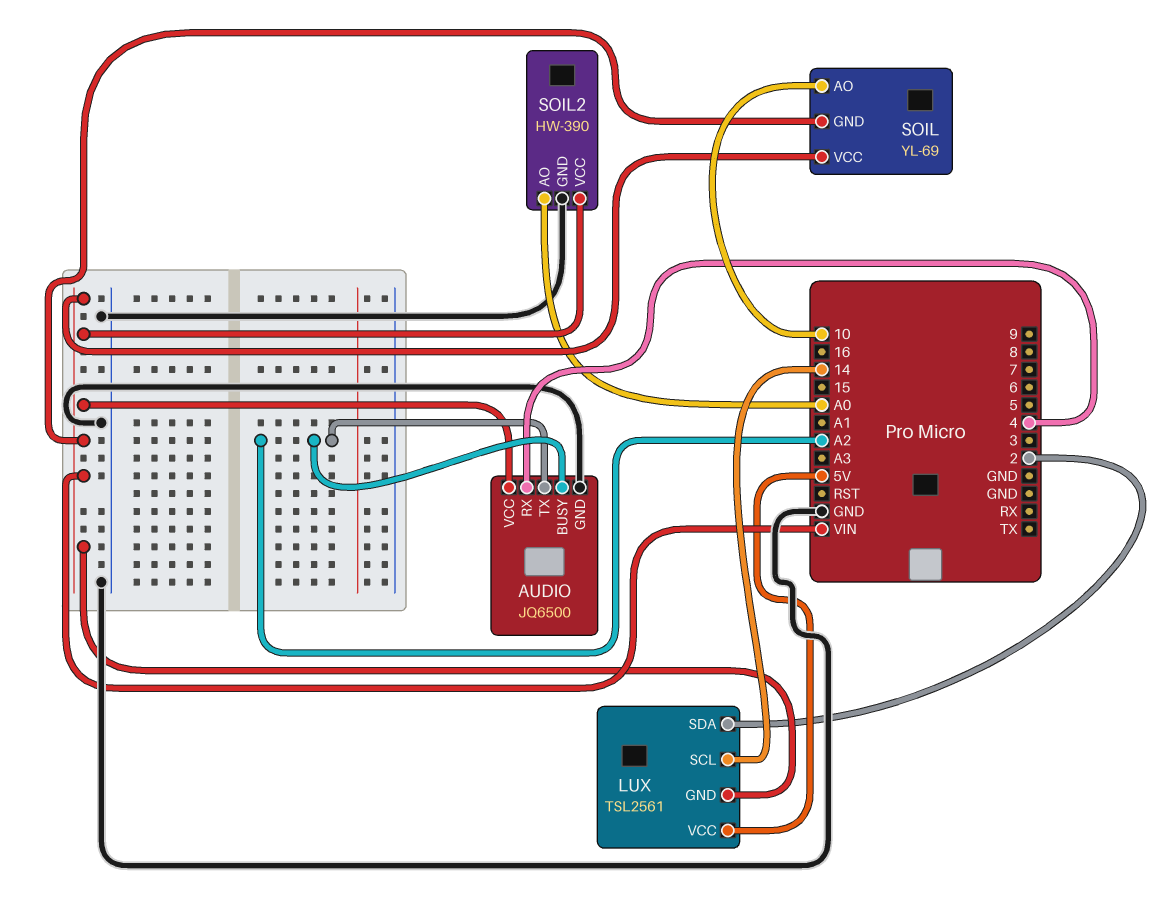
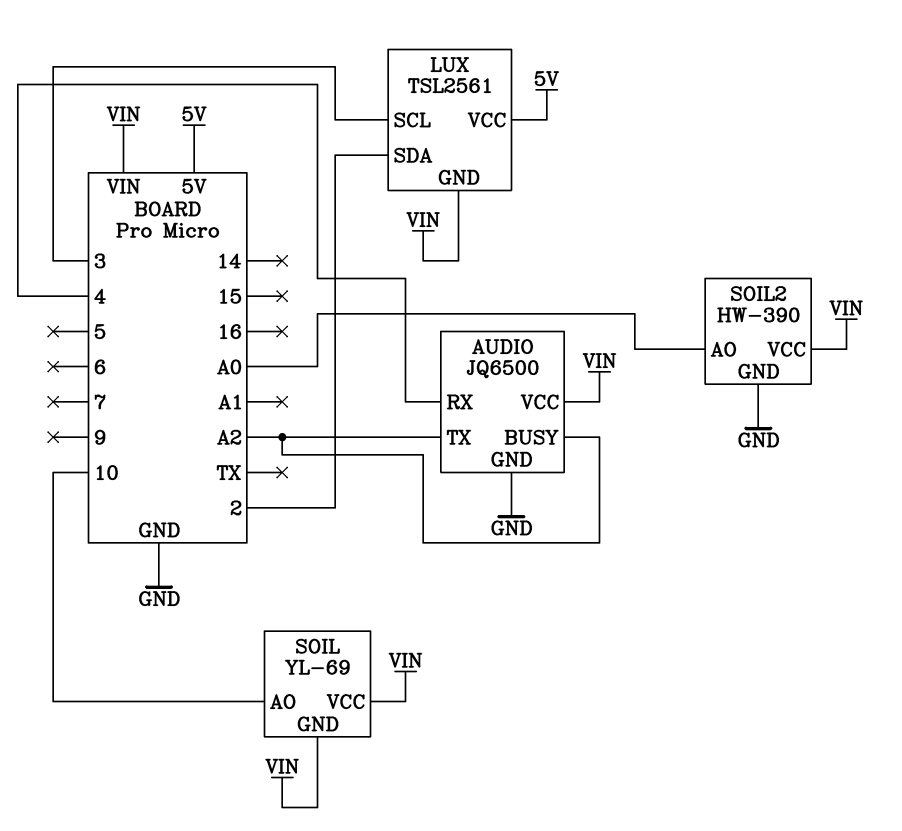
LUX pin SCL: 14 -> 3

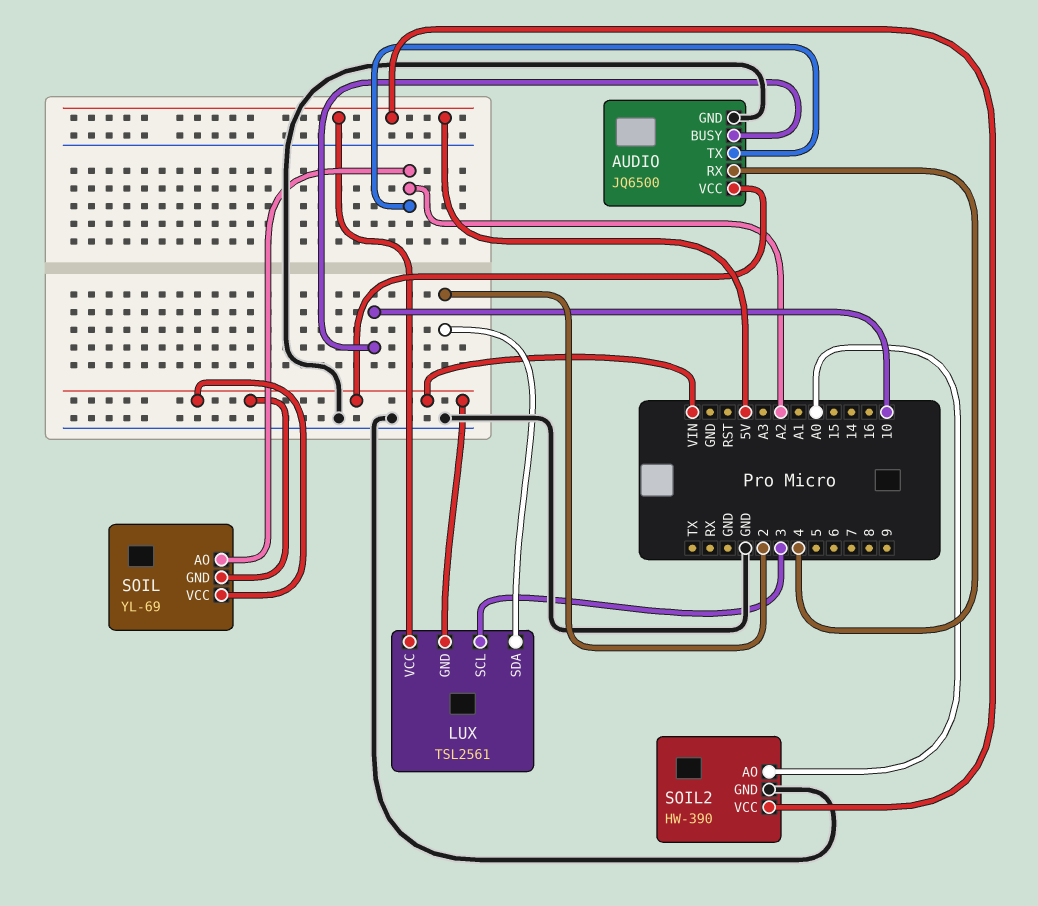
AUDIO pin BUSY: A2 -> 10
SOIL pin AO: 10 -> A2
SOIL2 pin VCC: VIN -> 5V

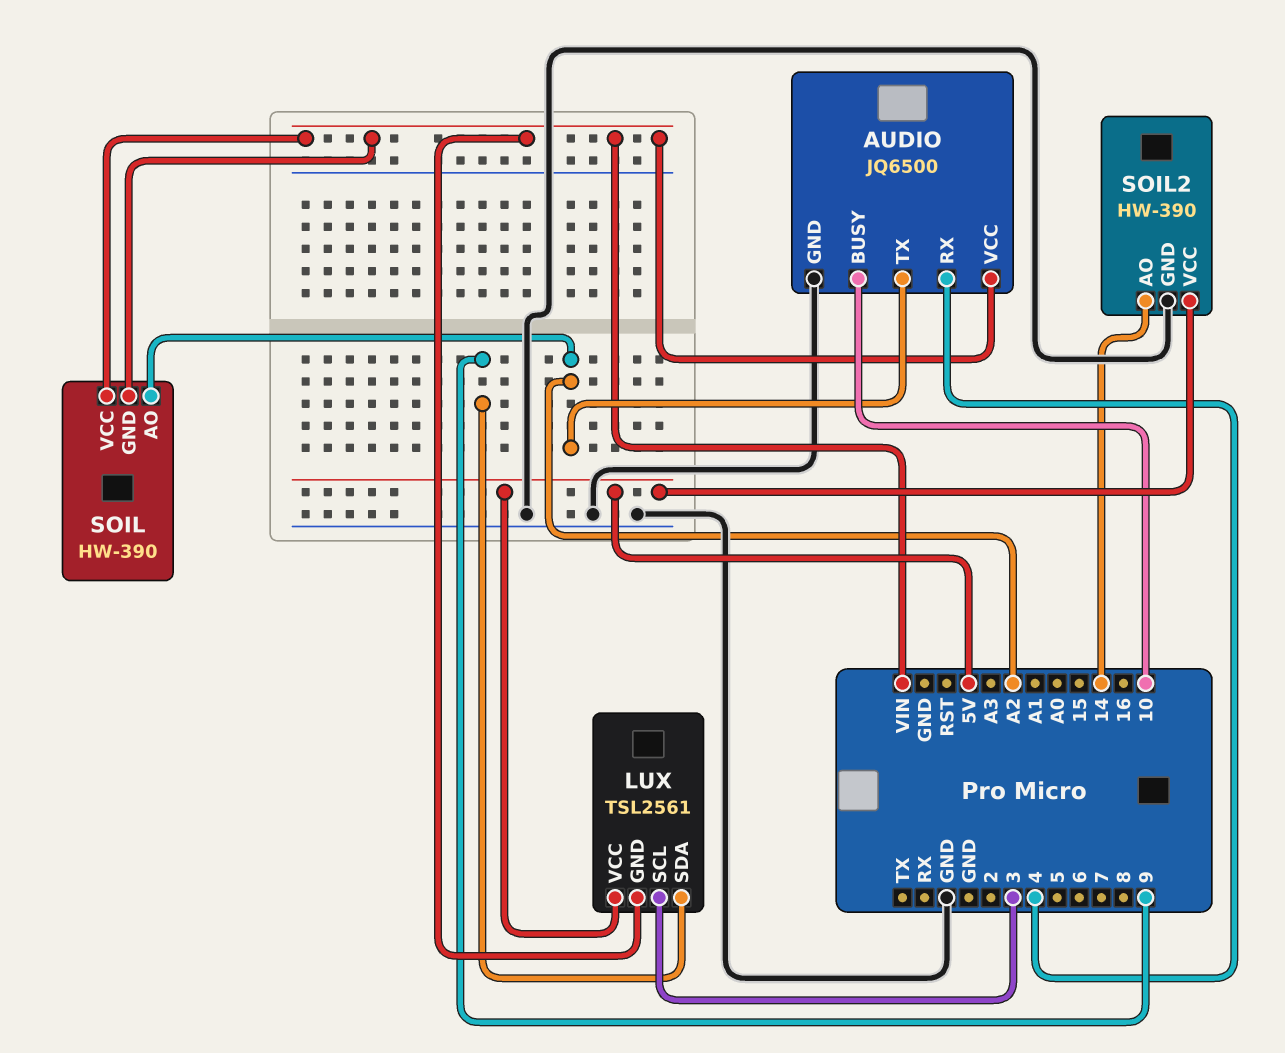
LUX pin SDA: 2 -> 9
SOIL: YL-69 -> HW-390
SOIL2 pin AO: A0 -> 14

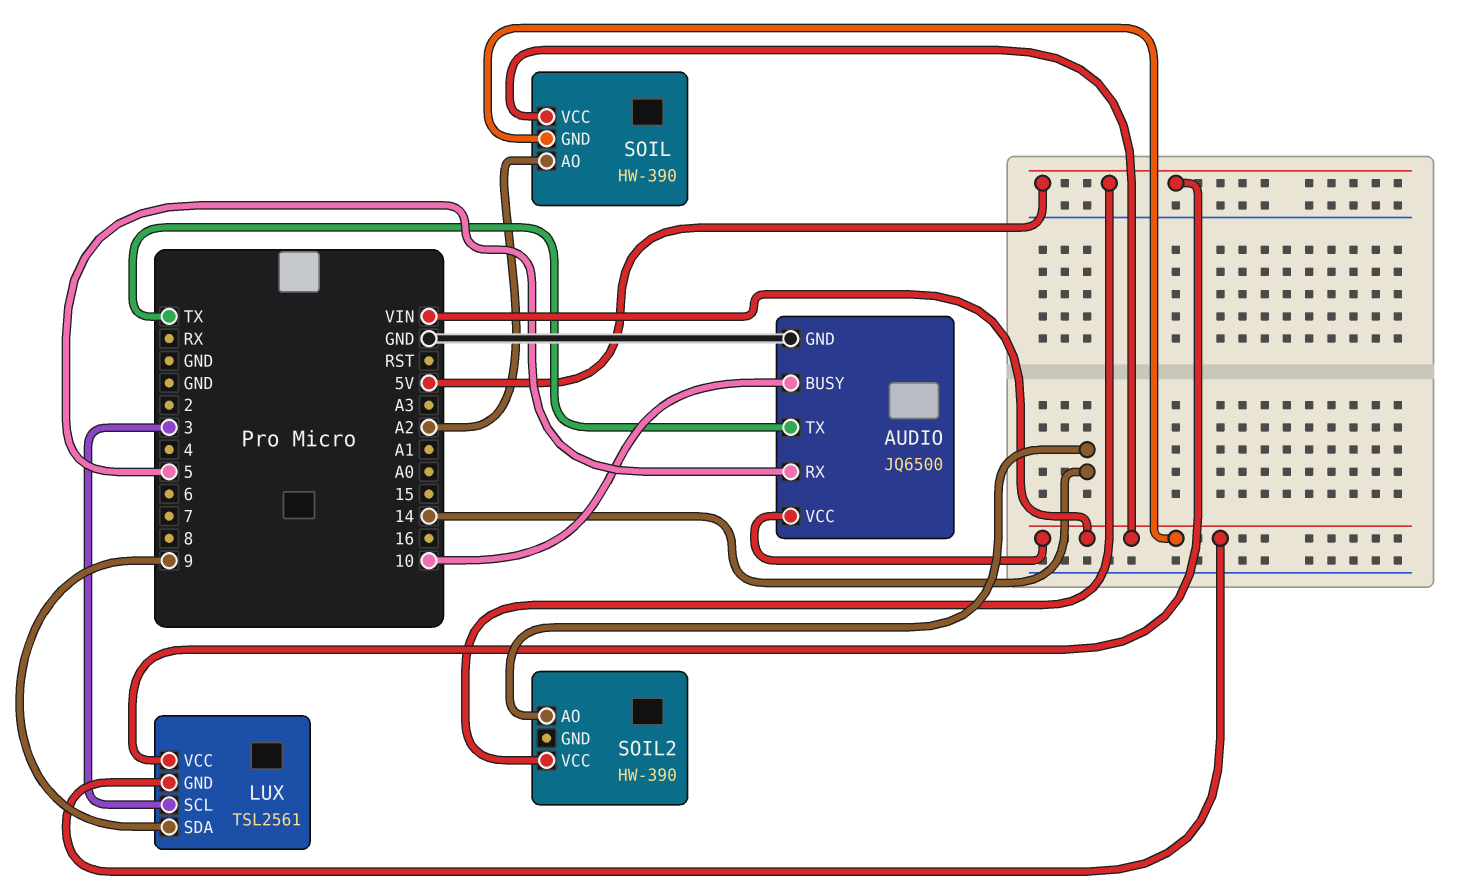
AUDIO pin RX: 4 -> 5
AUDIO pin TX: A2 -> TX
SOIL2 pin GND: GND -> none

